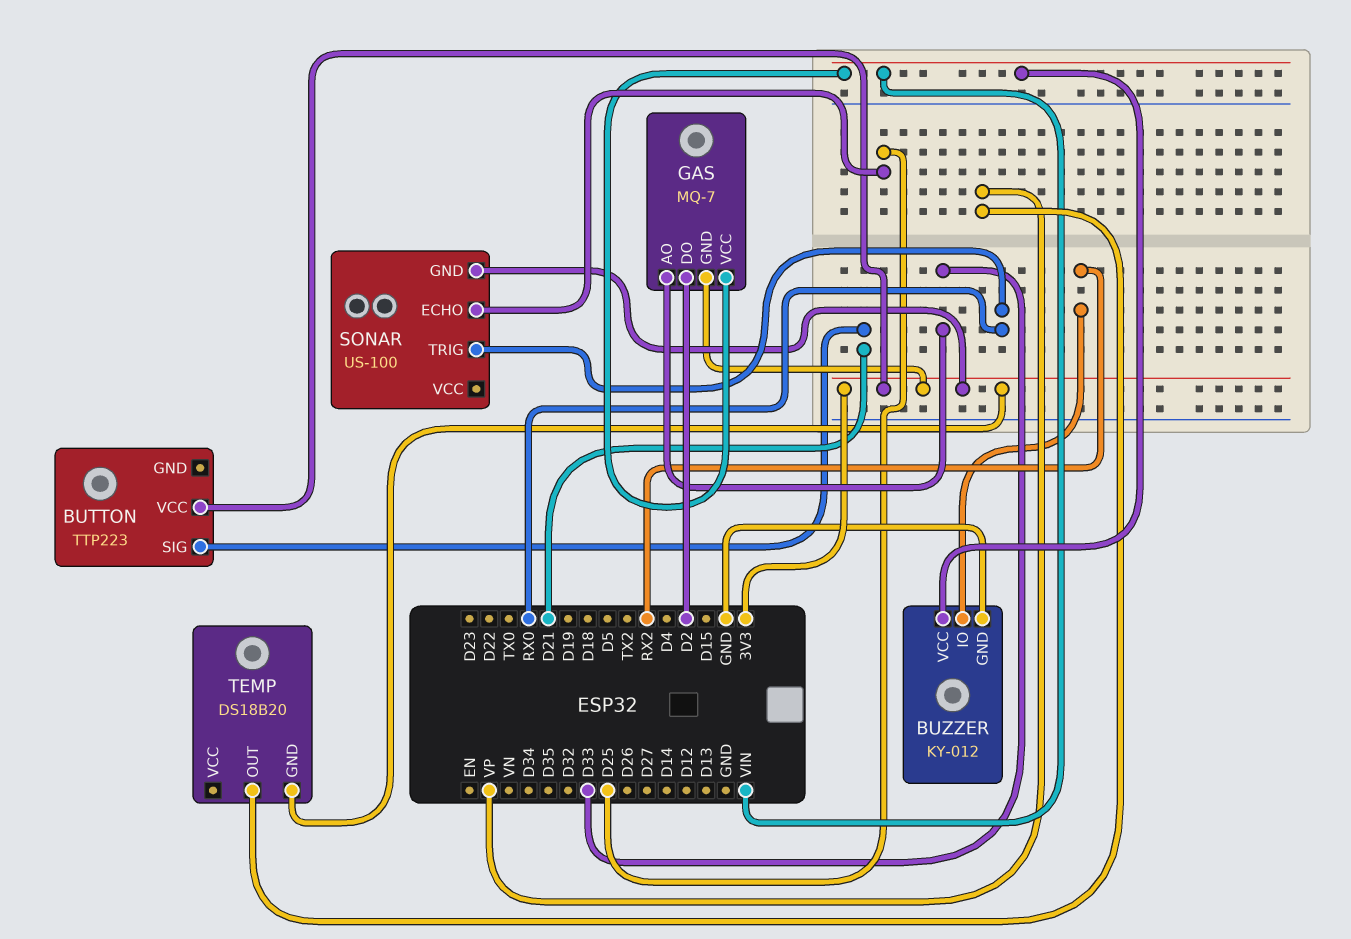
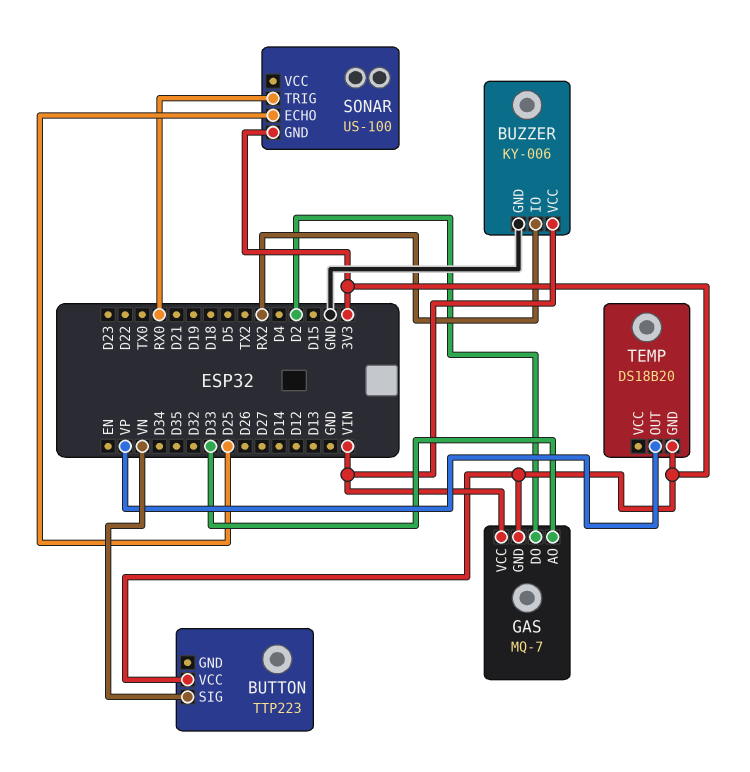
BUTTON pin SIG: D21 -> VN
BUZZER: KY-012 -> KY-006

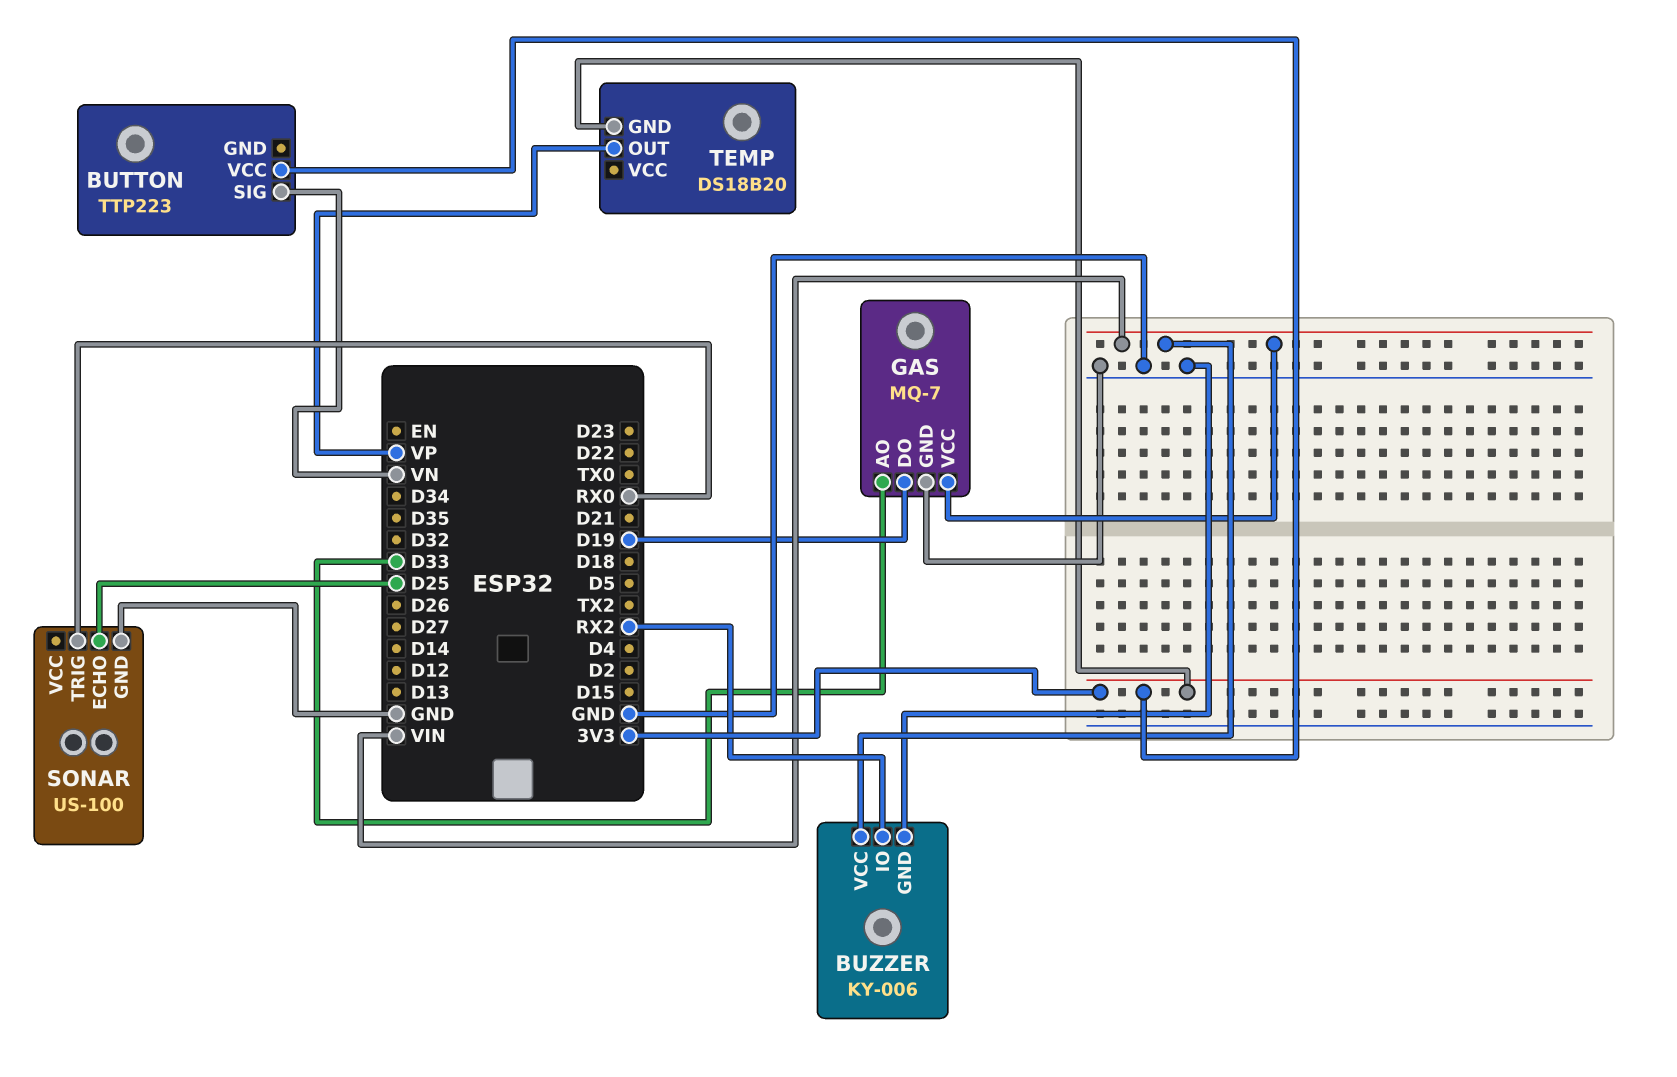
GAS pin DO: D2 -> D19
GAS pin GND: 3V3 -> GND
SONAR pin GND: 3V3 -> GND

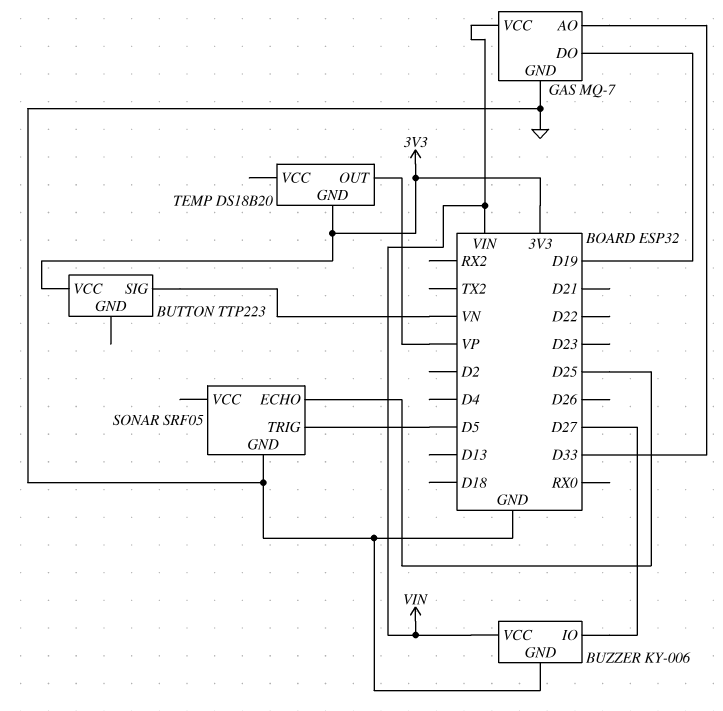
BUZZER pin IO: RX2 -> D27
SONAR: US-100 -> SRF05
SONAR pin TRIG: RX0 -> D5

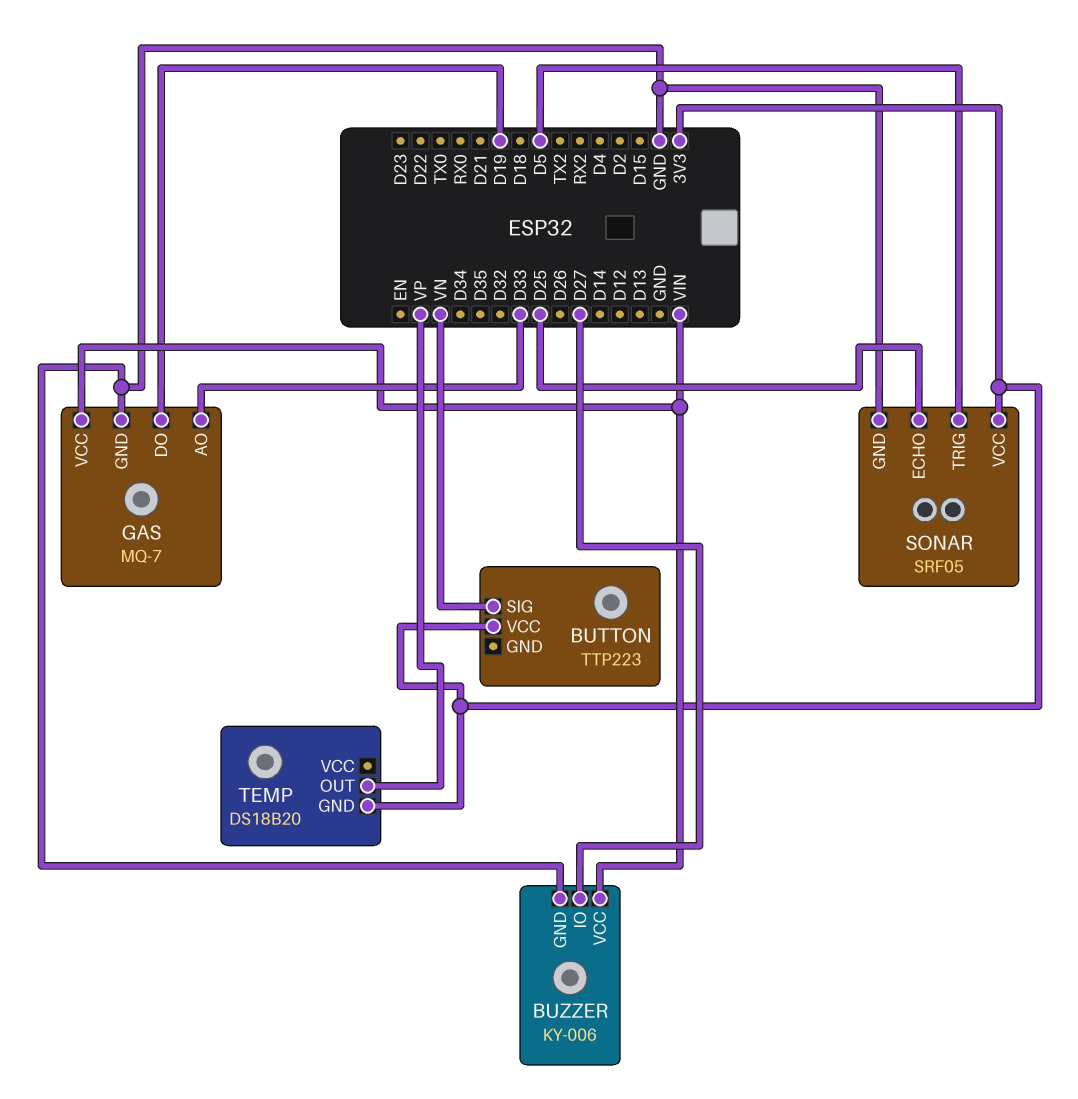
SONAR pin VCC: none -> 3V3

